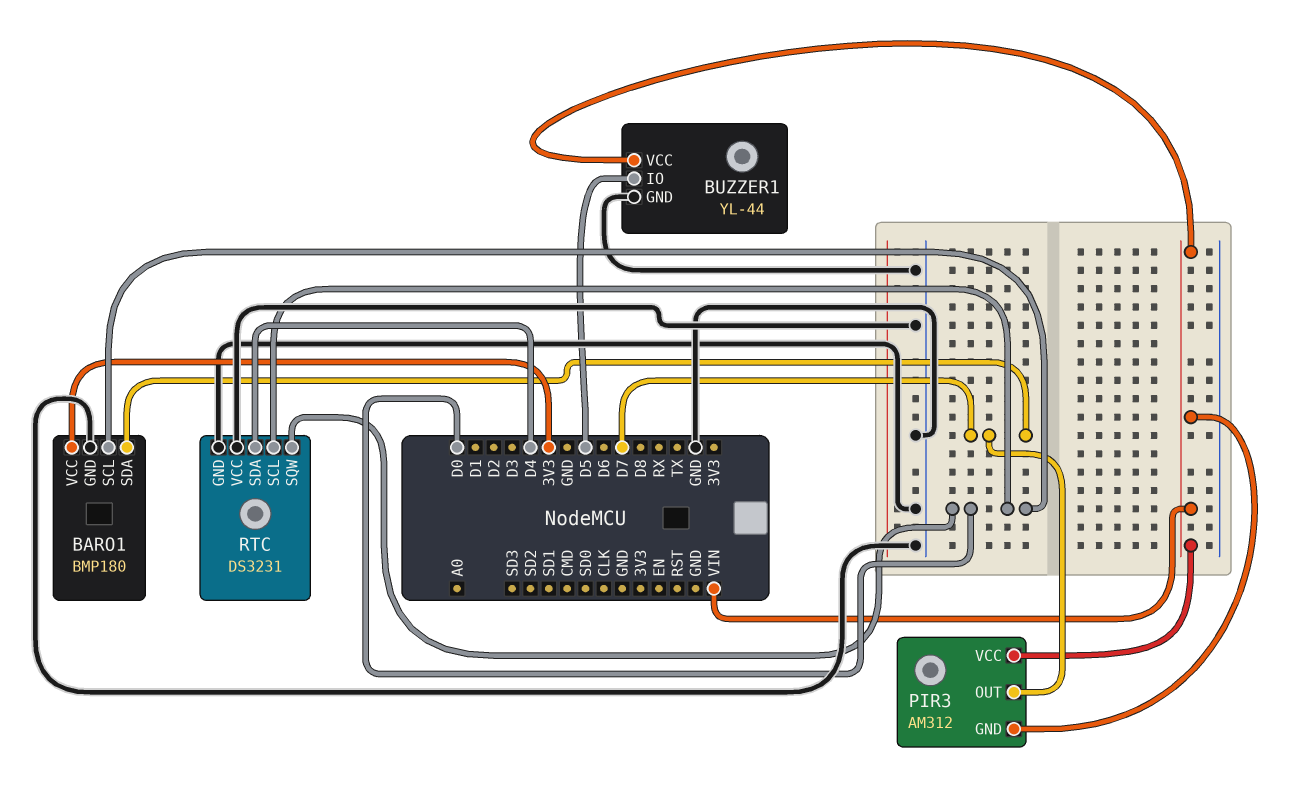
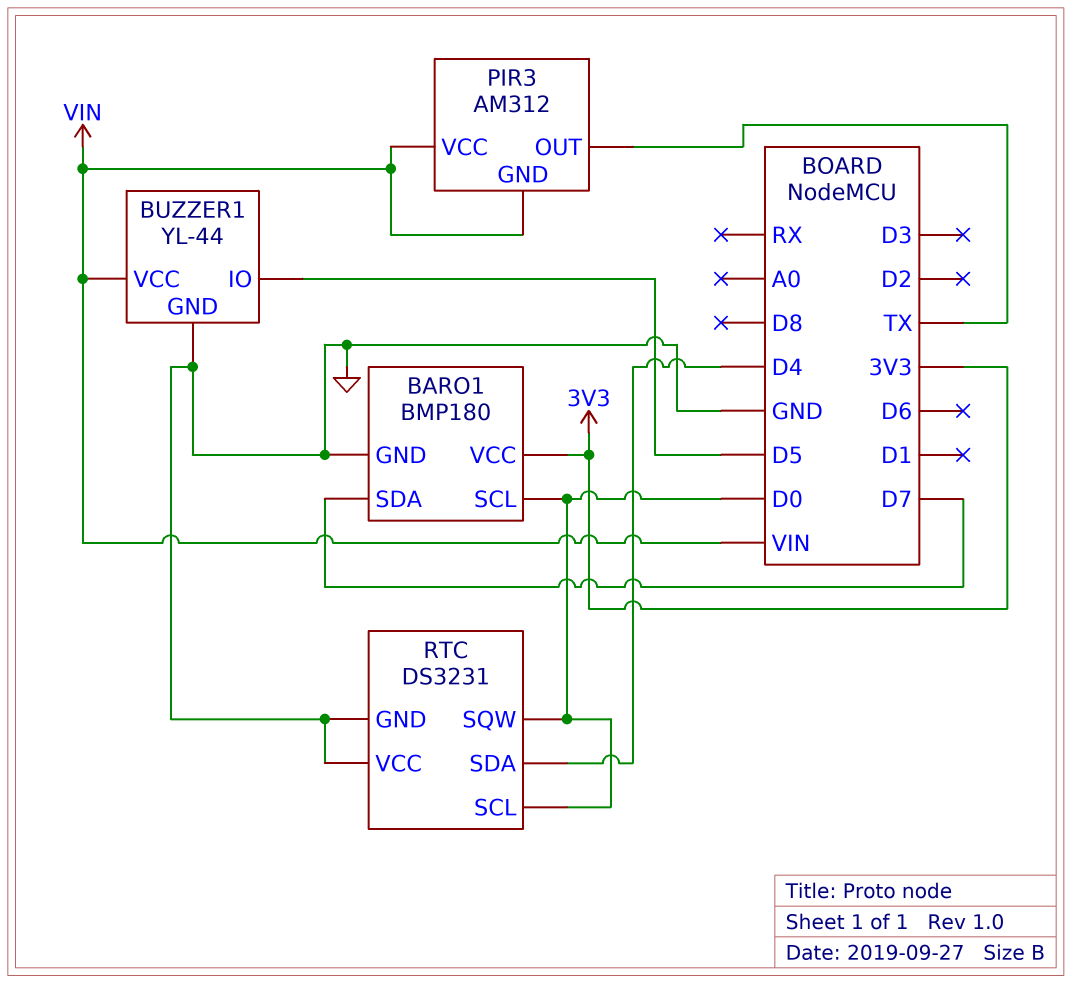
PIR3 pin OUT: D7 -> TX

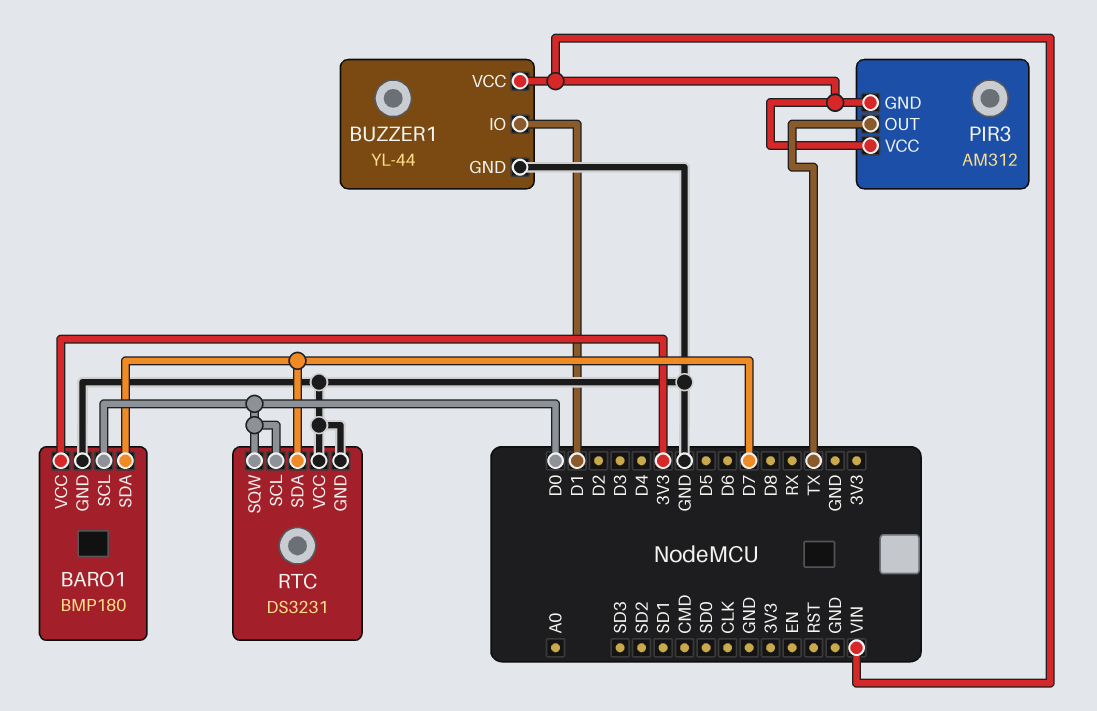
BUZZER1 pin IO: D5 -> D1
RTC pin SDA: D4 -> D7

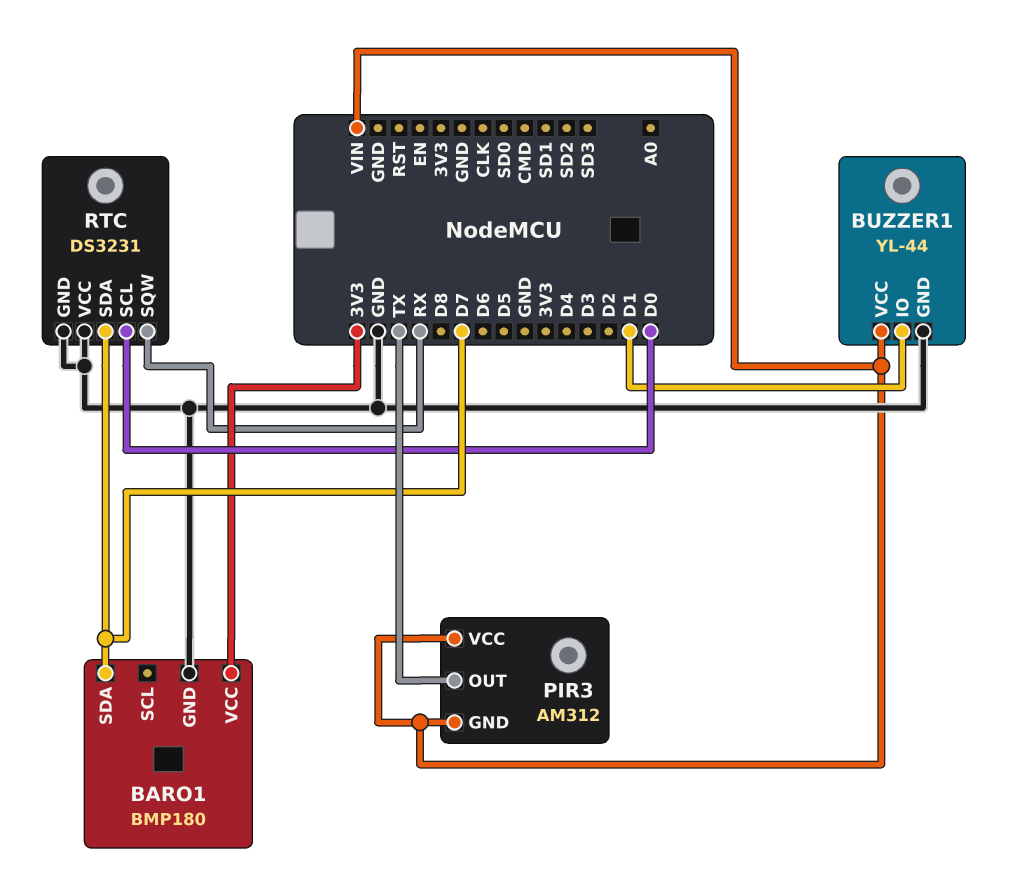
BARO1 pin SCL: D0 -> none
RTC pin SQW: D0 -> RX

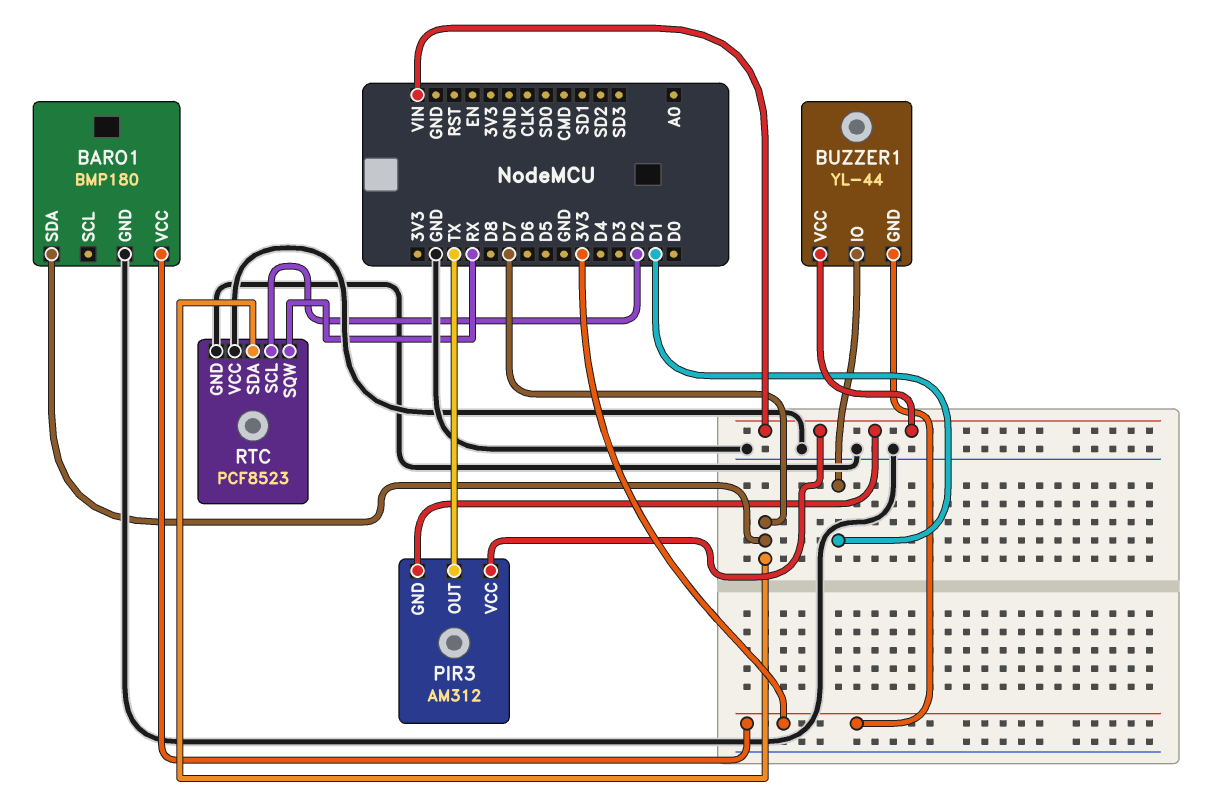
BUZZER1 pin GND: GND -> 3V3
RTC: DS3231 -> PCF8523
RTC pin SCL: D0 -> D2

